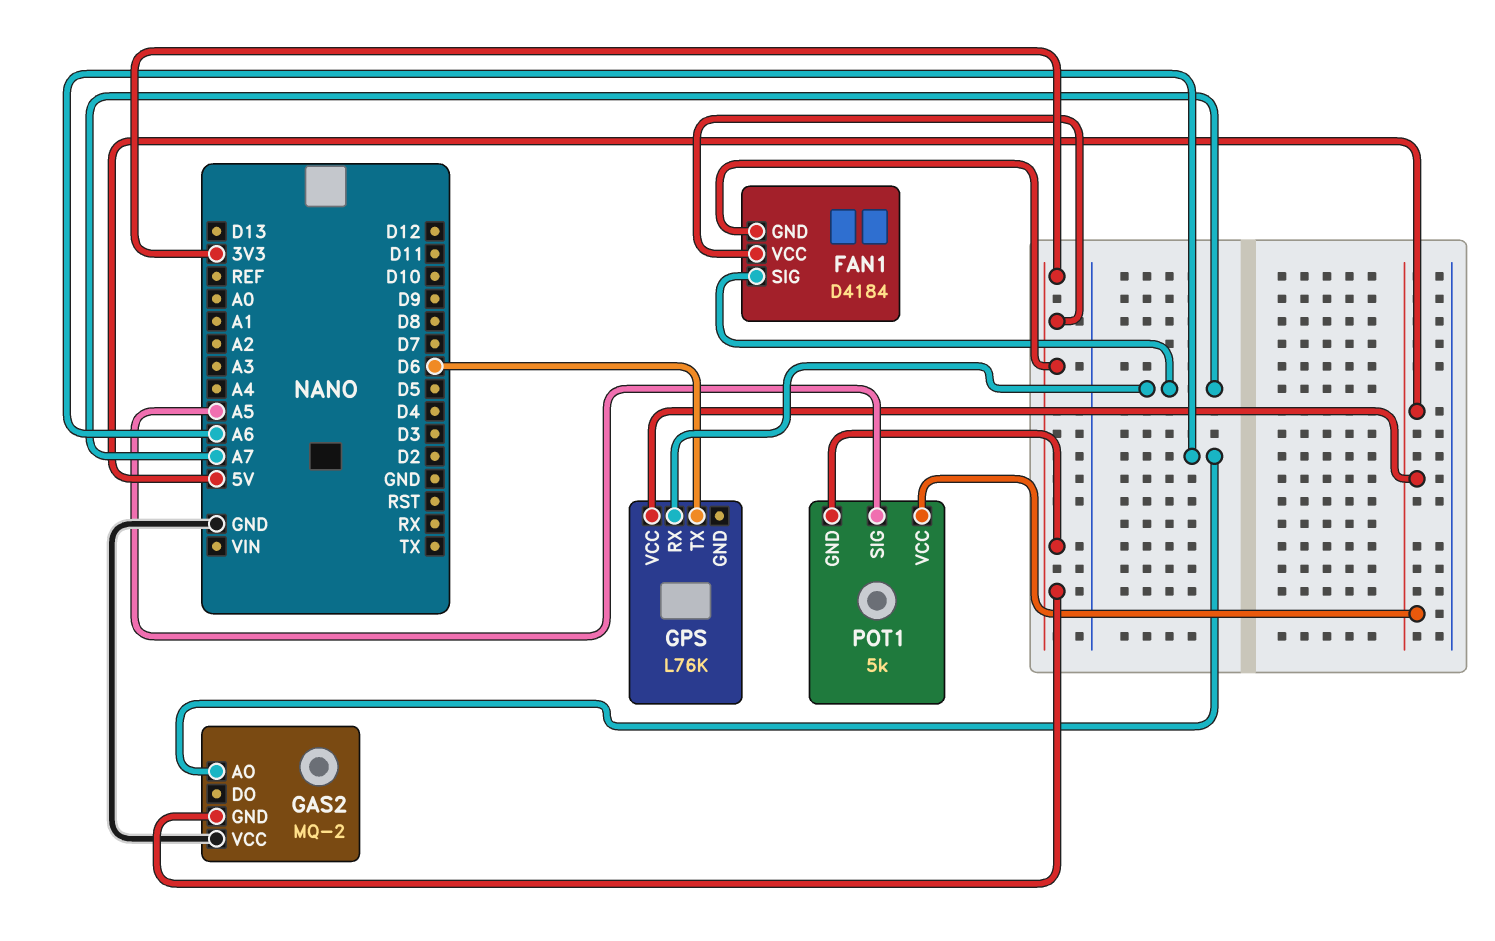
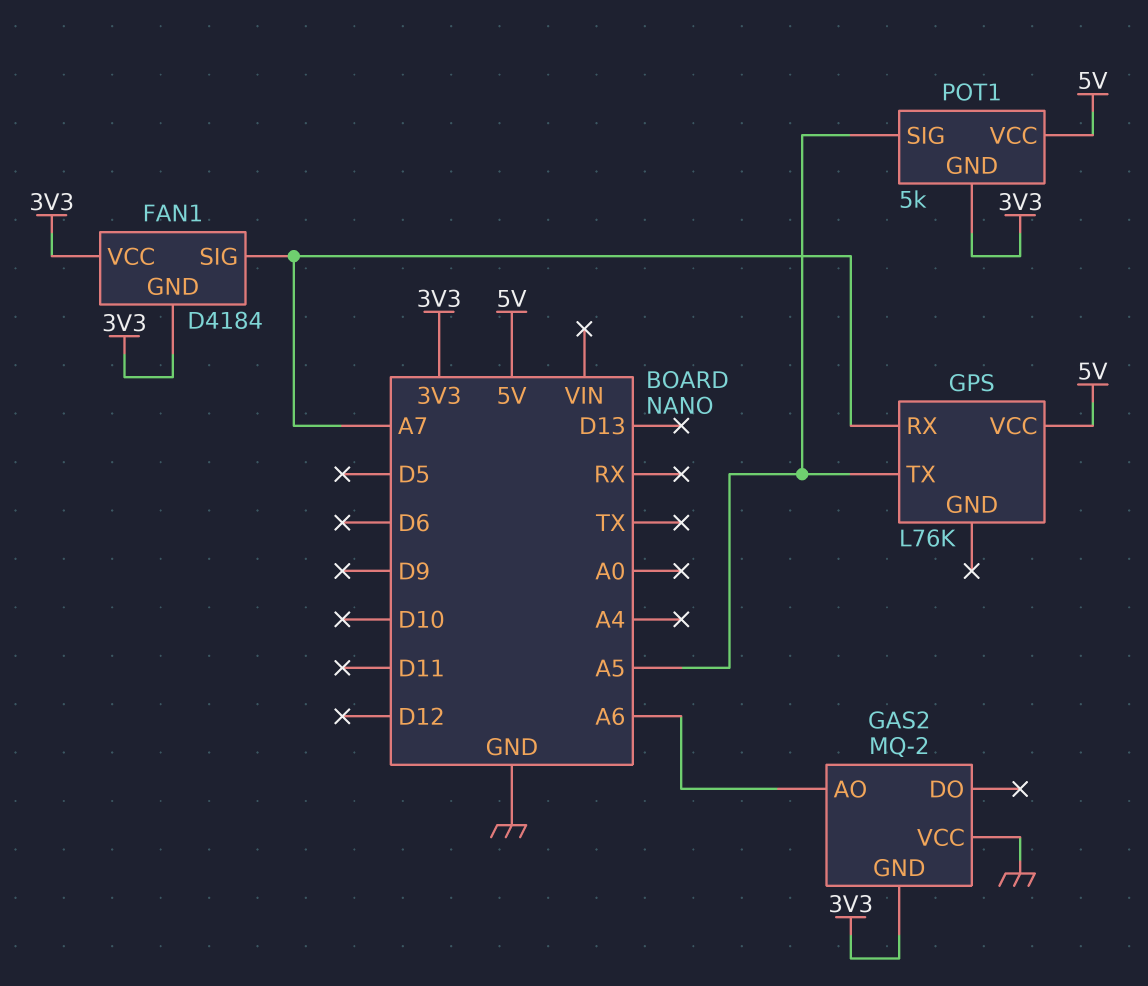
GPS pin TX: D6 -> A5

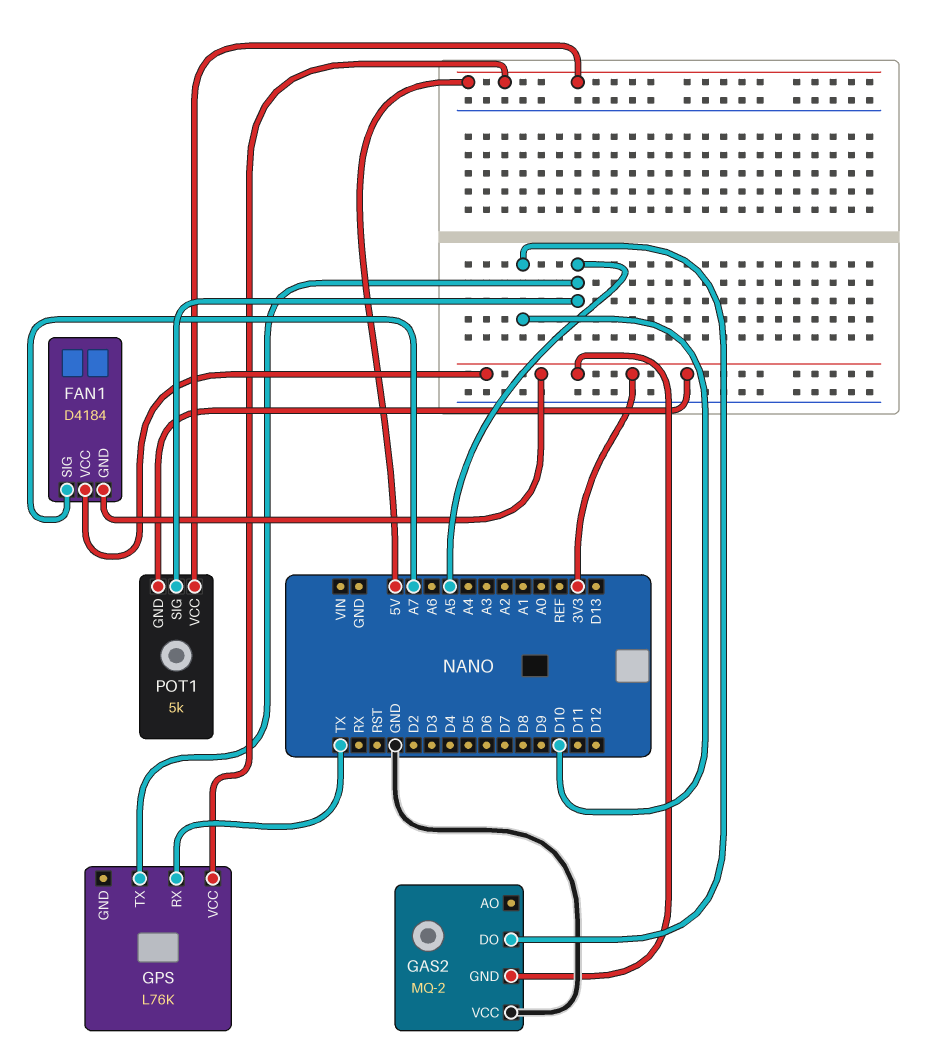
GAS2 pin AO: A6 -> none
GAS2 pin DO: none -> D10
GPS pin RX: A7 -> TX

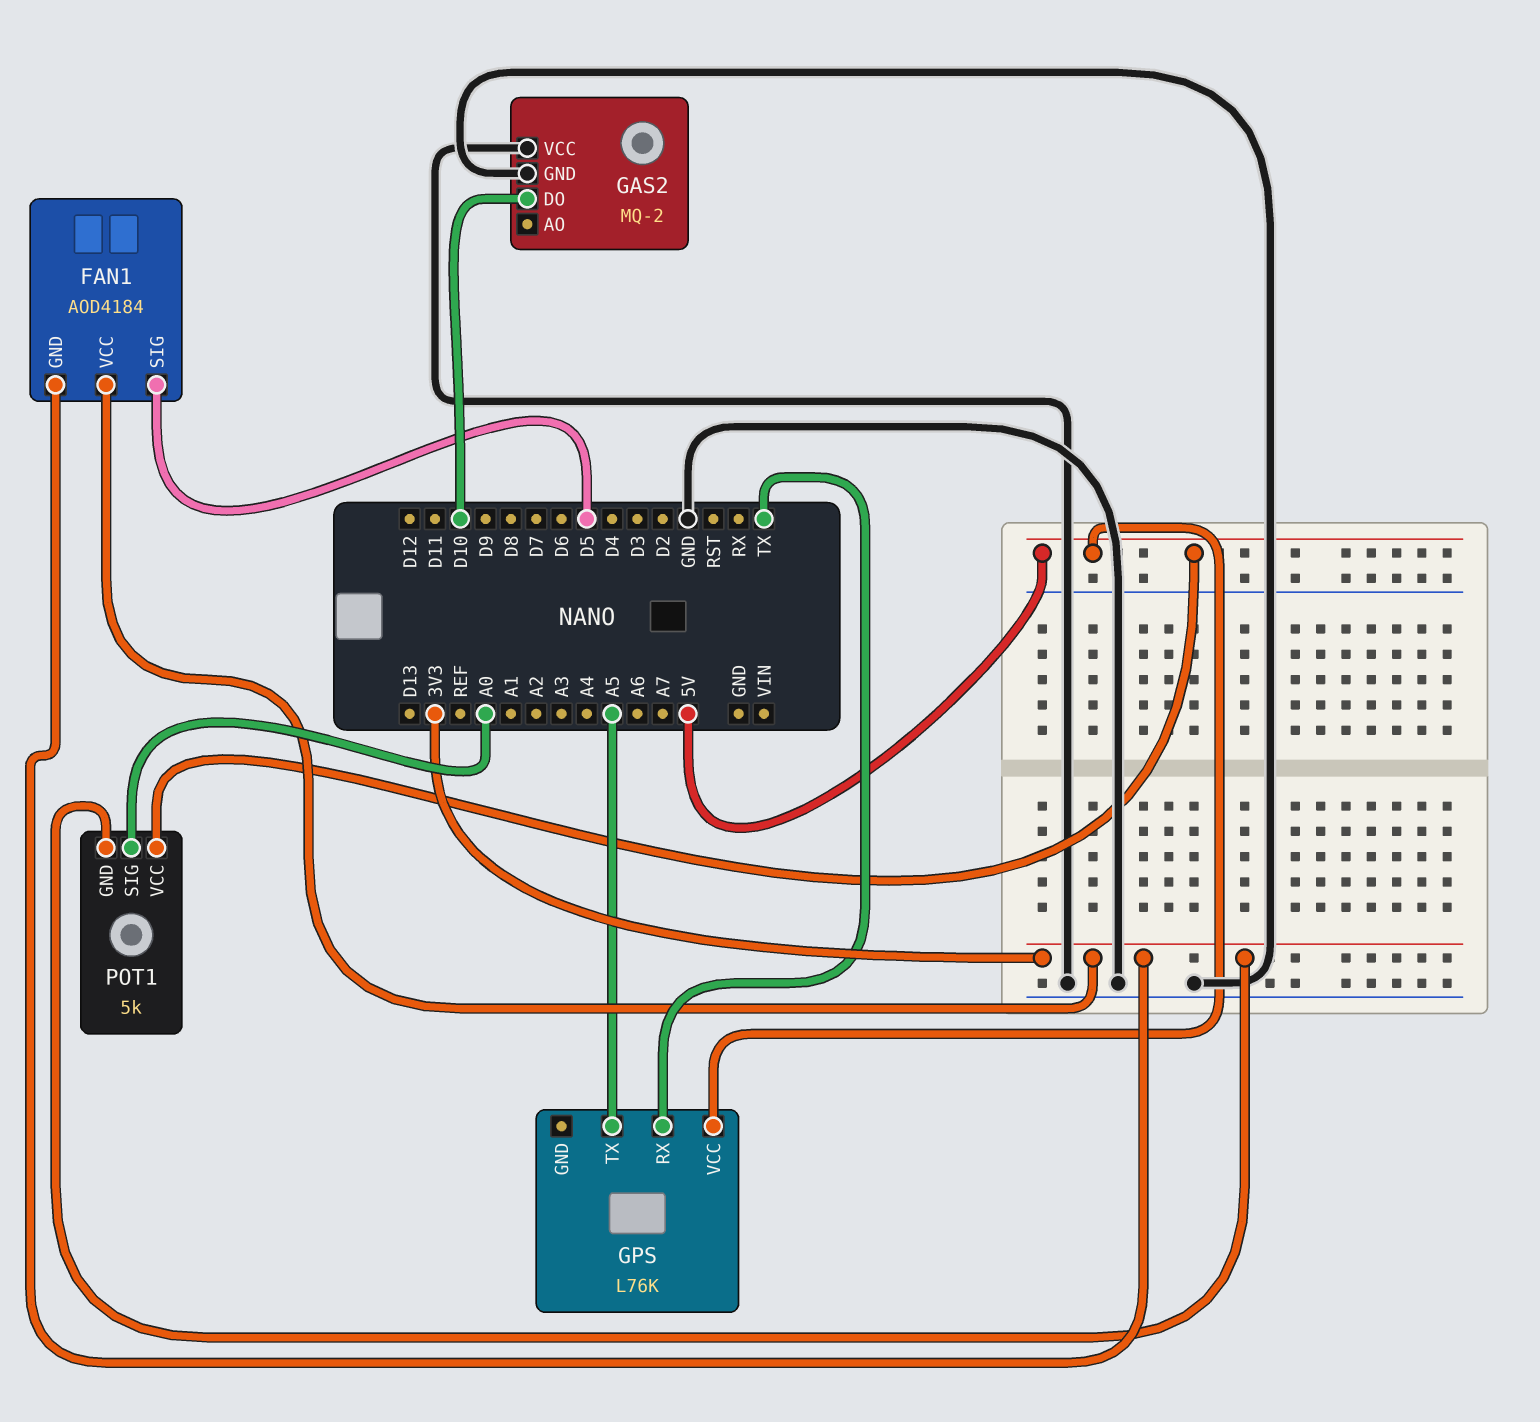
FAN1: D4184 -> AOD4184
FAN1 pin SIG: A7 -> D5
GAS2 pin GND: 3V3 -> GND
POT1 pin SIG: A5 -> A0

